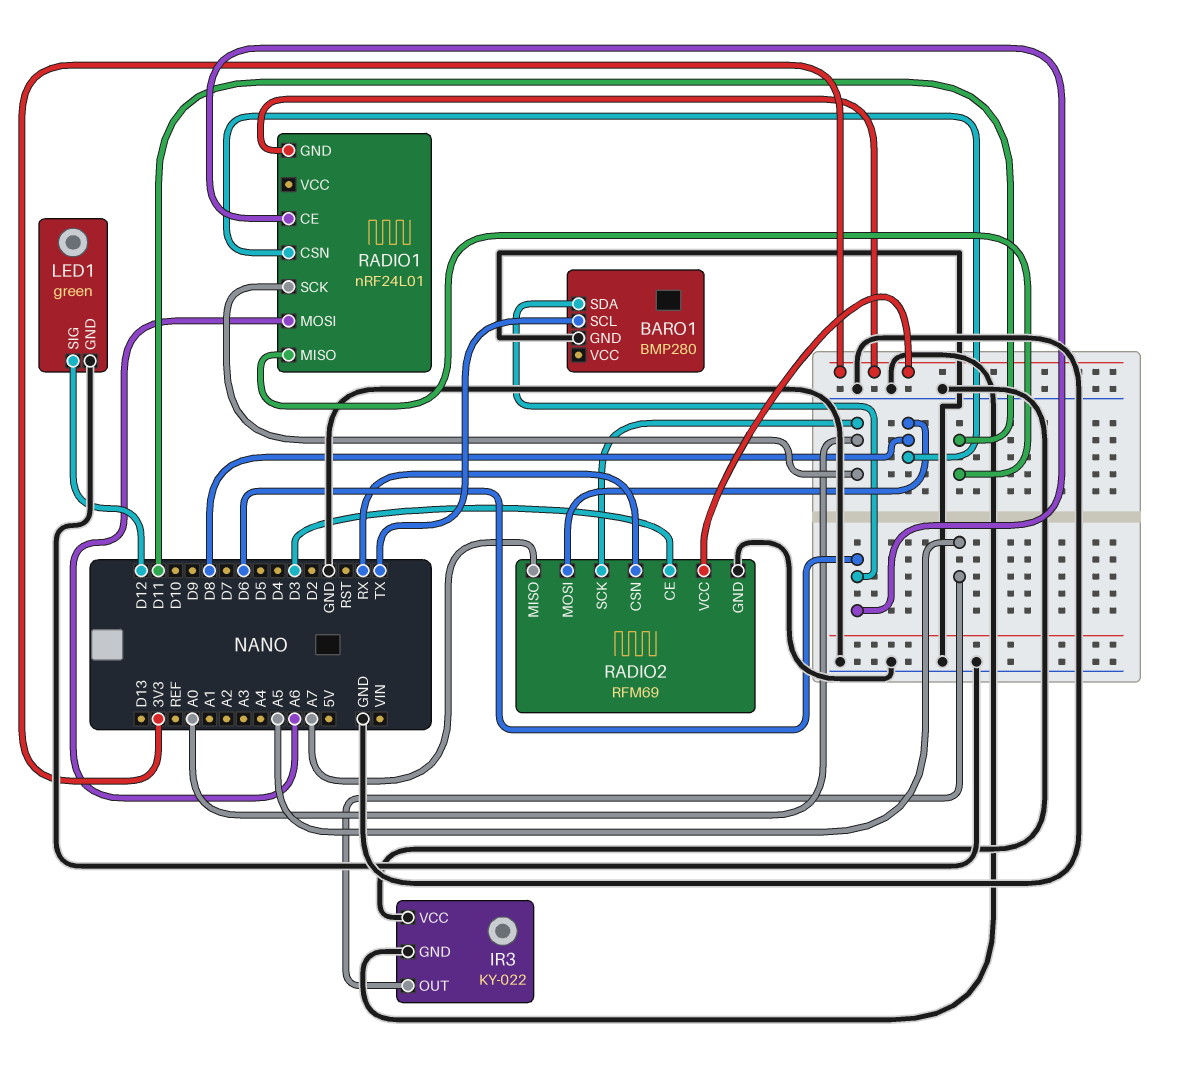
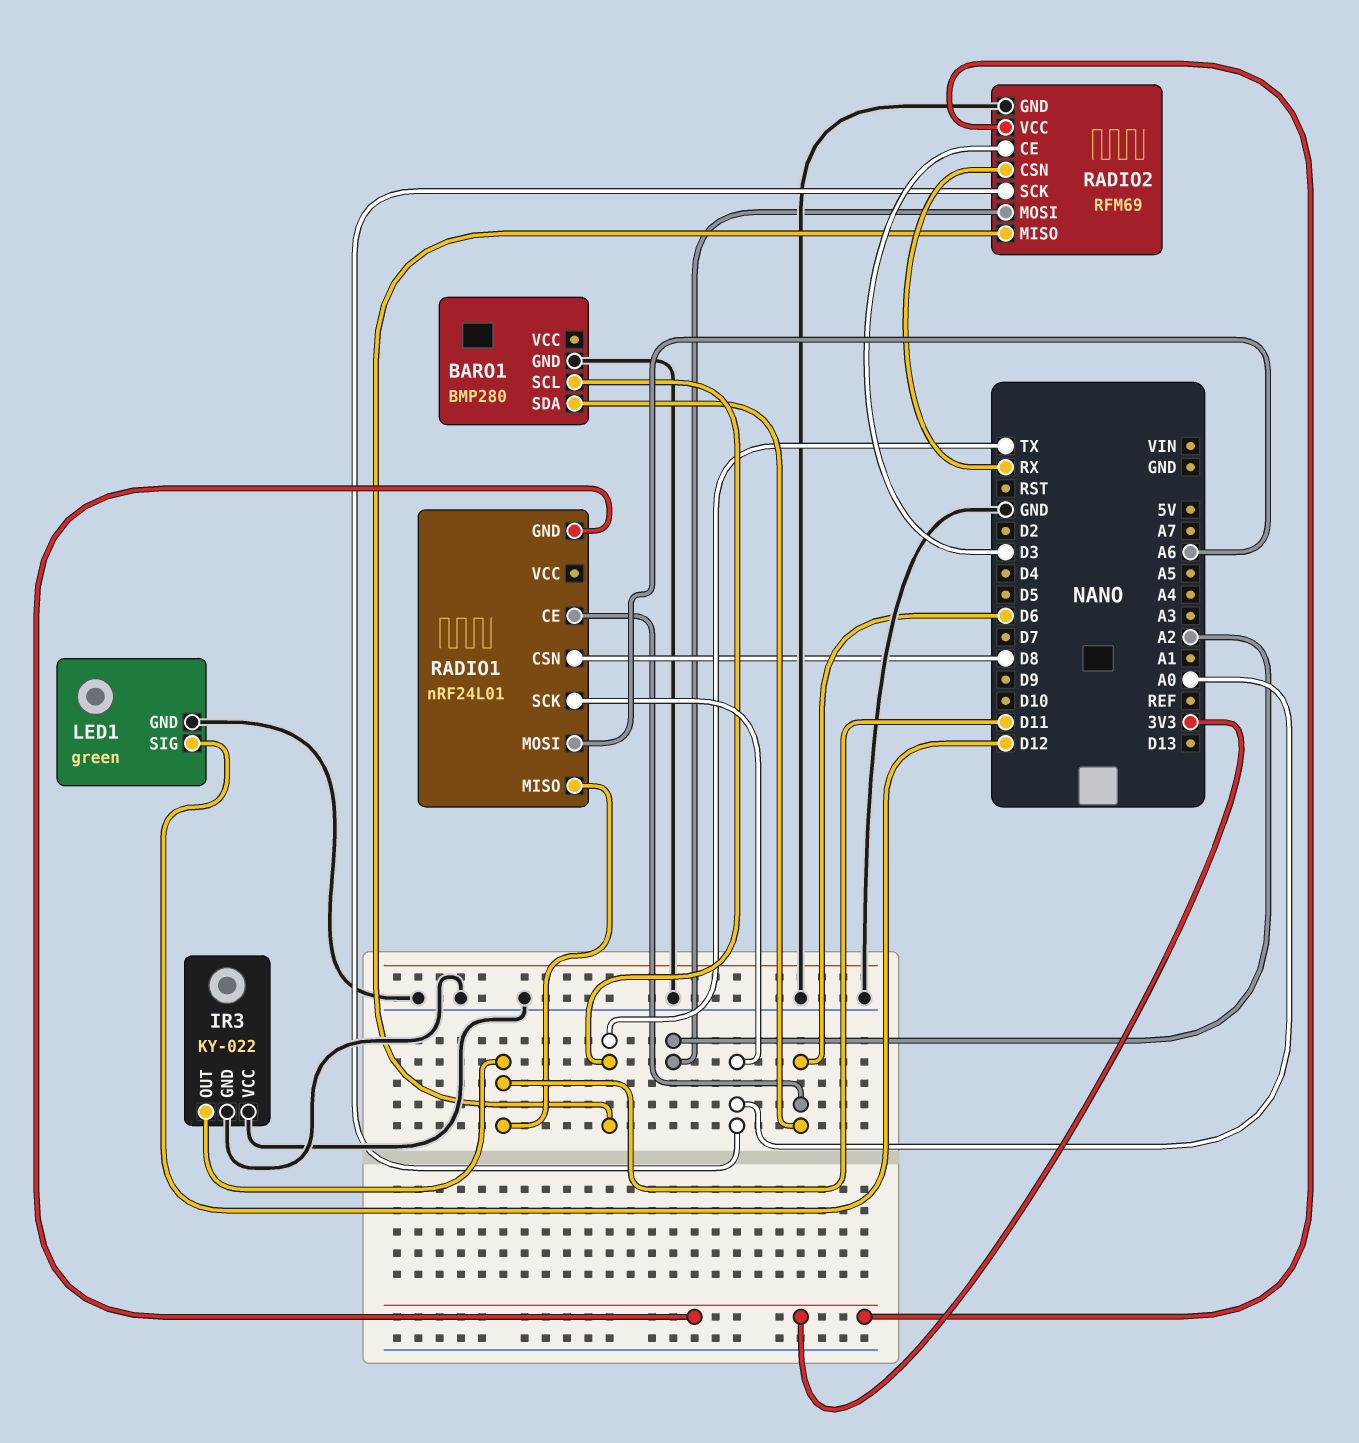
IR3 pin OUT: A5 -> D11
RADIO2 pin MISO: A7 -> TX
RADIO2 pin MOSI: D8 -> A2

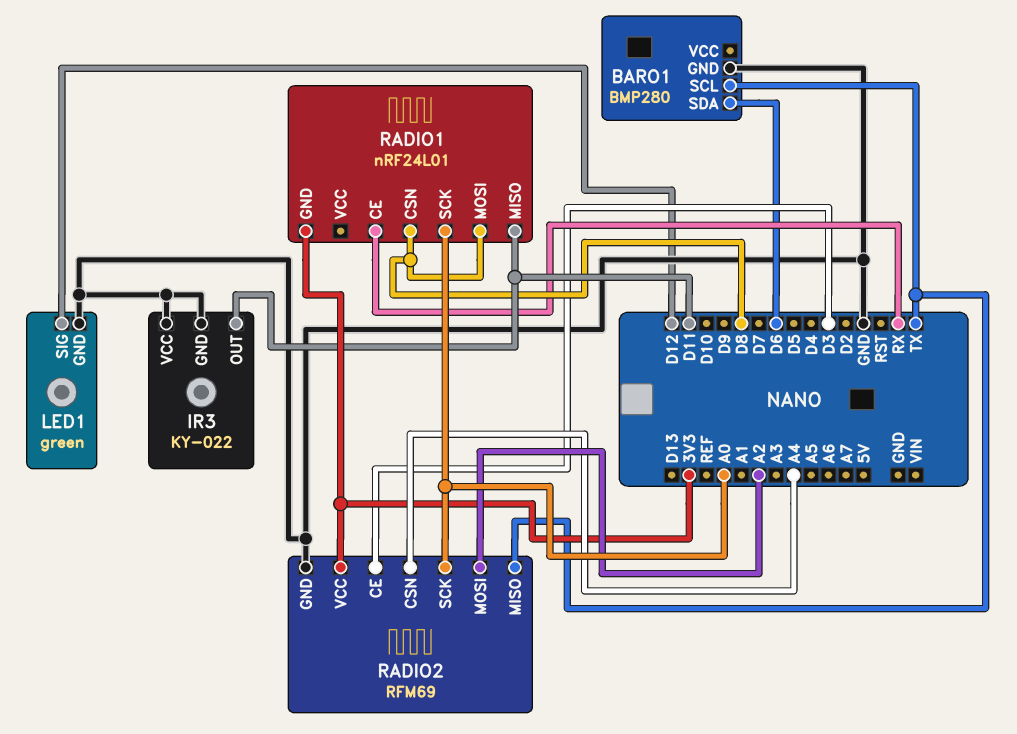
RADIO1 pin CE: D6 -> RX
RADIO1 pin MOSI: A6 -> D8
RADIO2 pin CSN: RX -> A4

